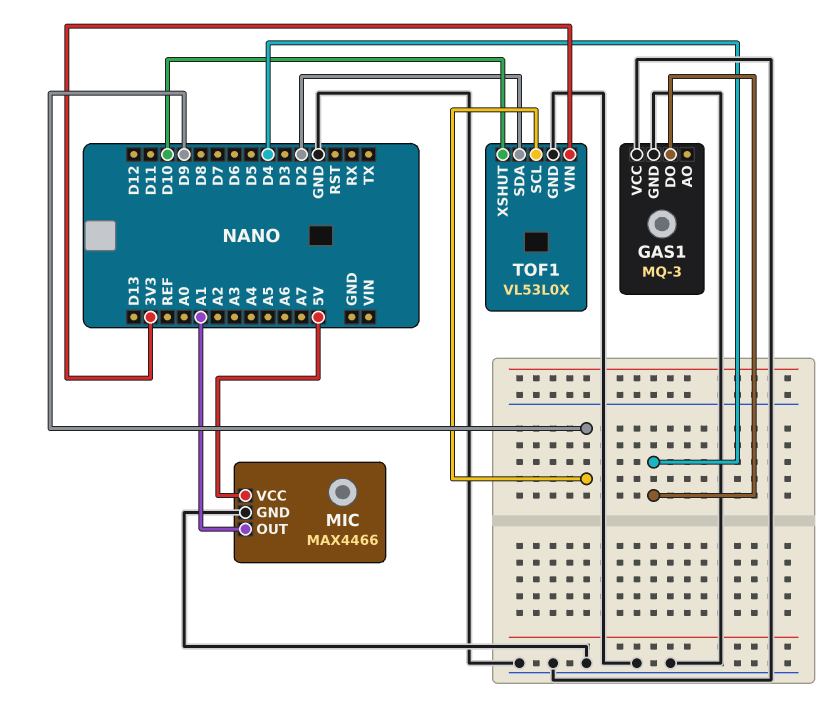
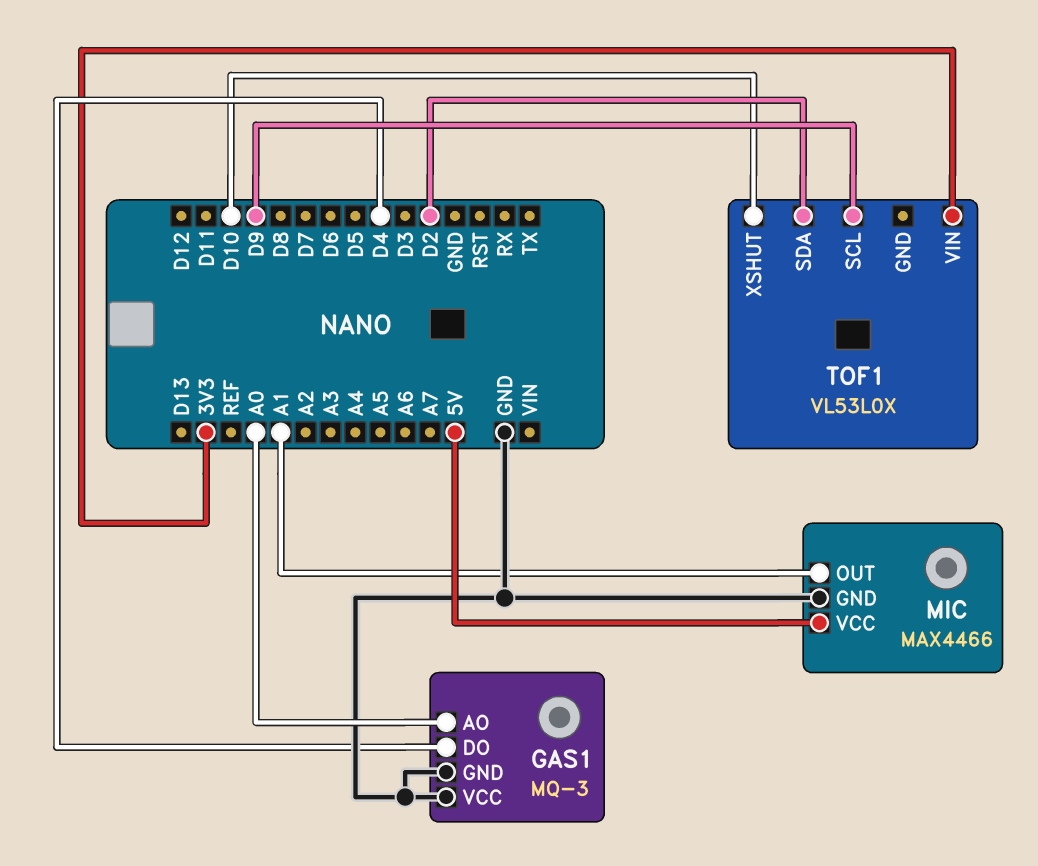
GAS1 pin AO: none -> A0
TOF1 pin GND: GND -> none

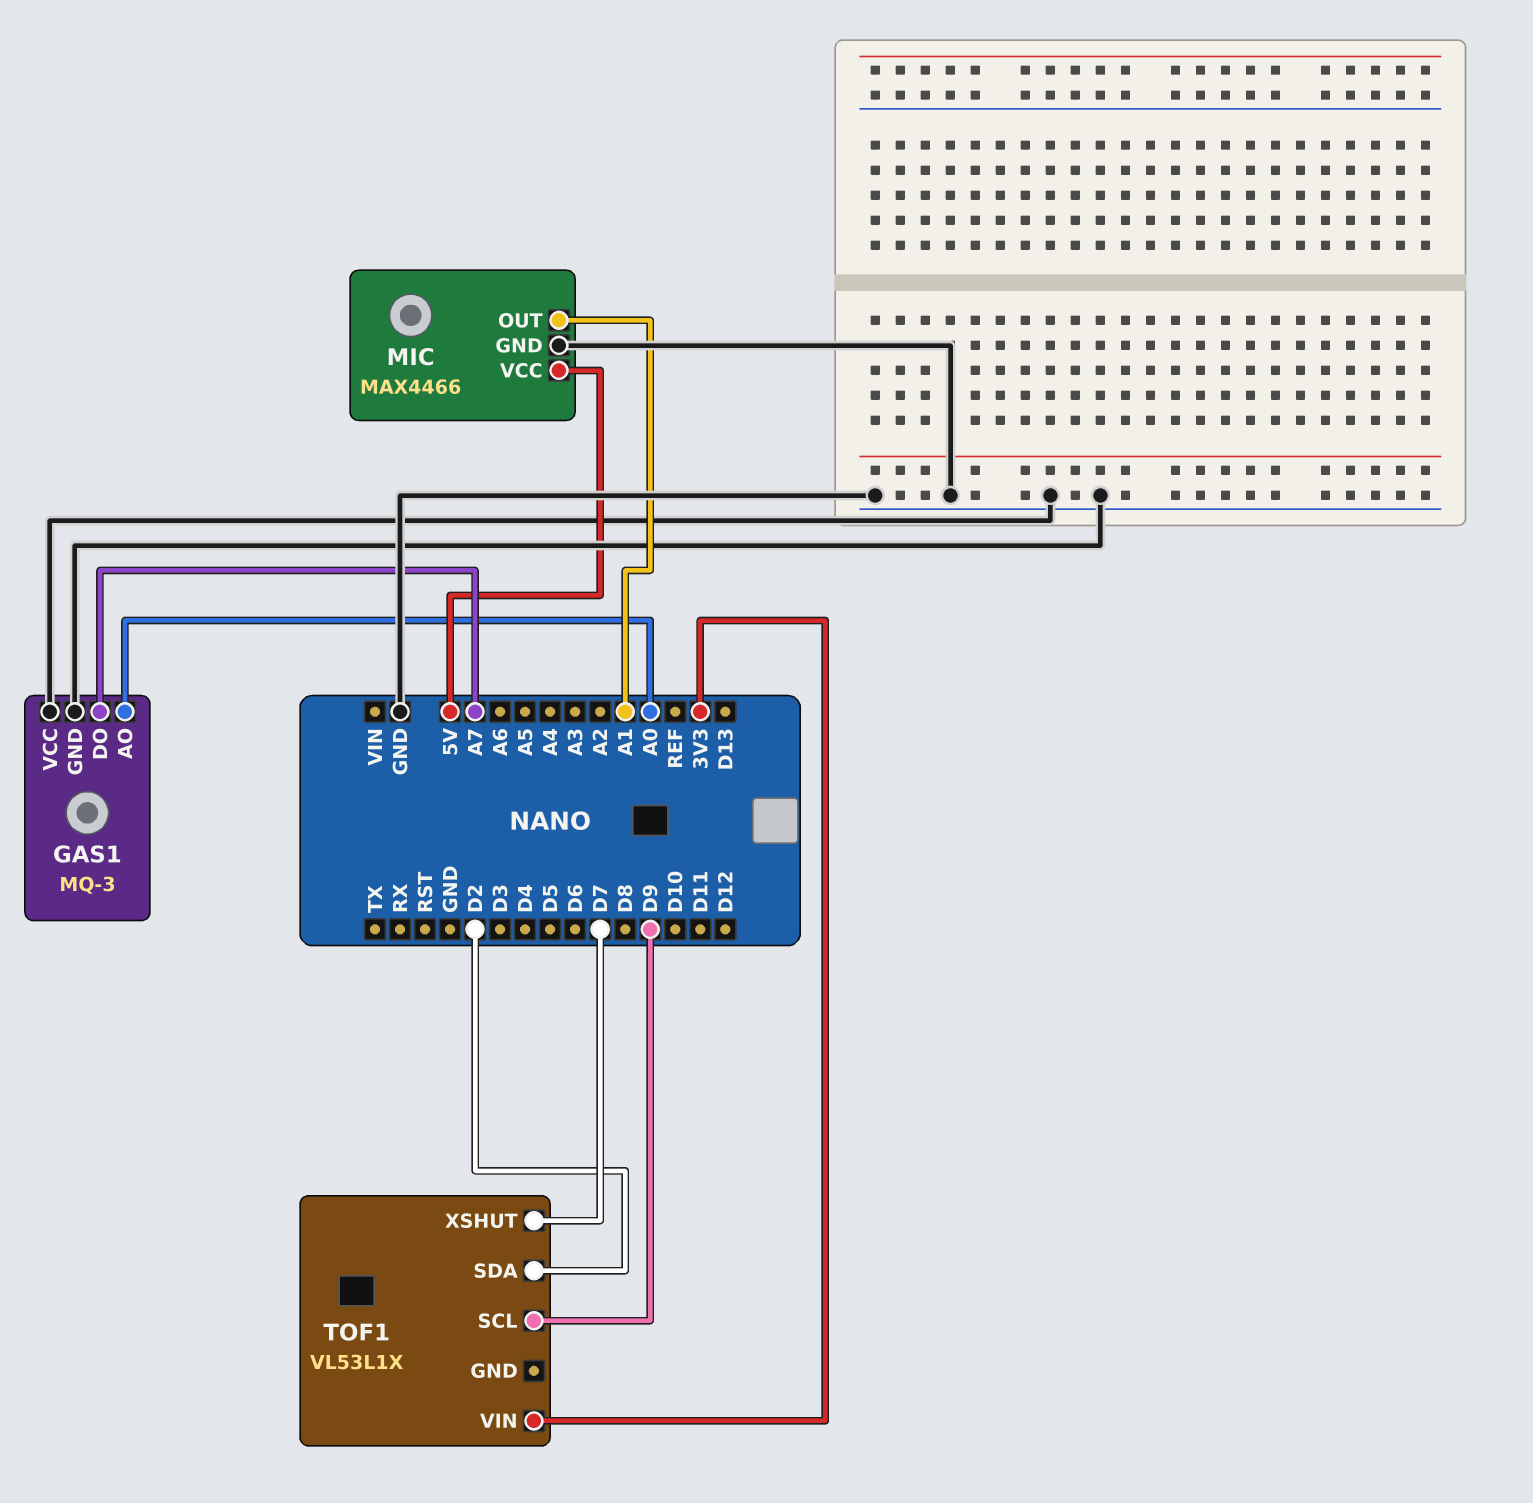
GAS1 pin DO: D4 -> A7
TOF1: VL53L0X -> VL53L1X
TOF1 pin XSHUT: D10 -> D7

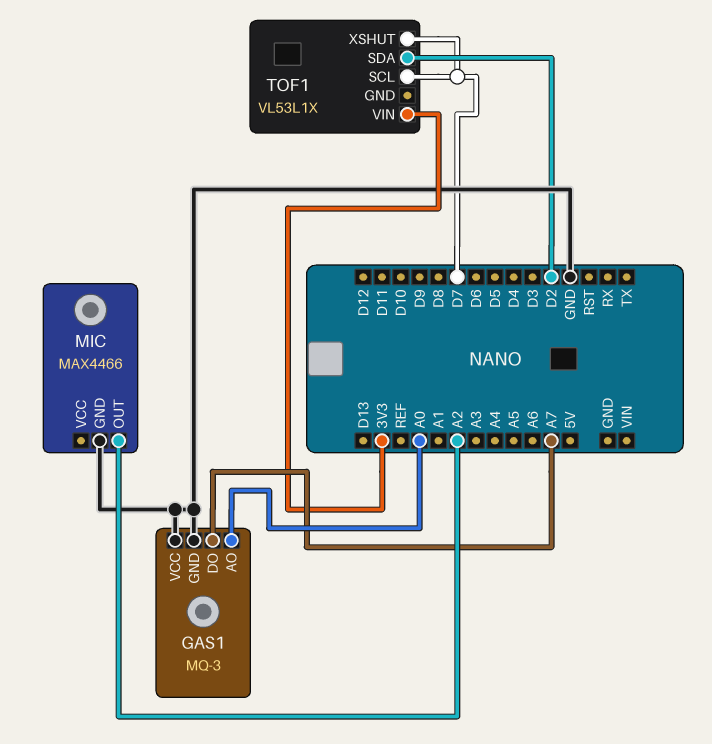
MIC pin OUT: A1 -> A2
MIC pin VCC: 5V -> none
TOF1 pin SCL: D9 -> D7

